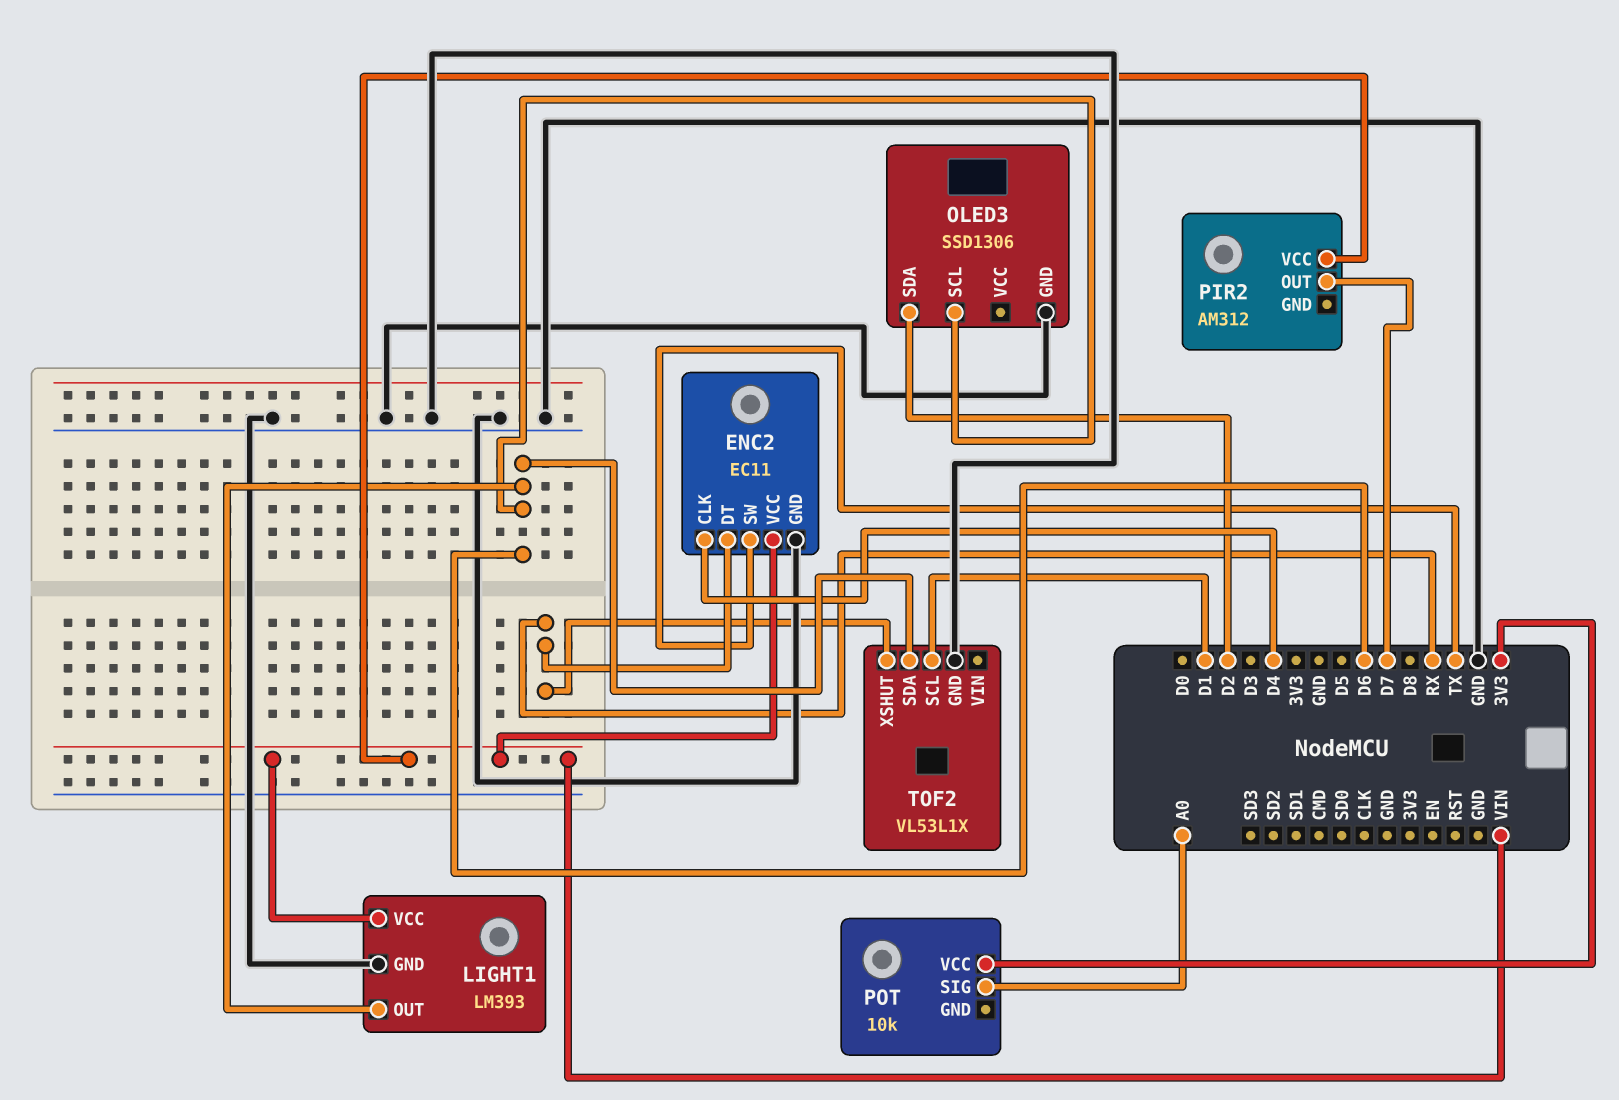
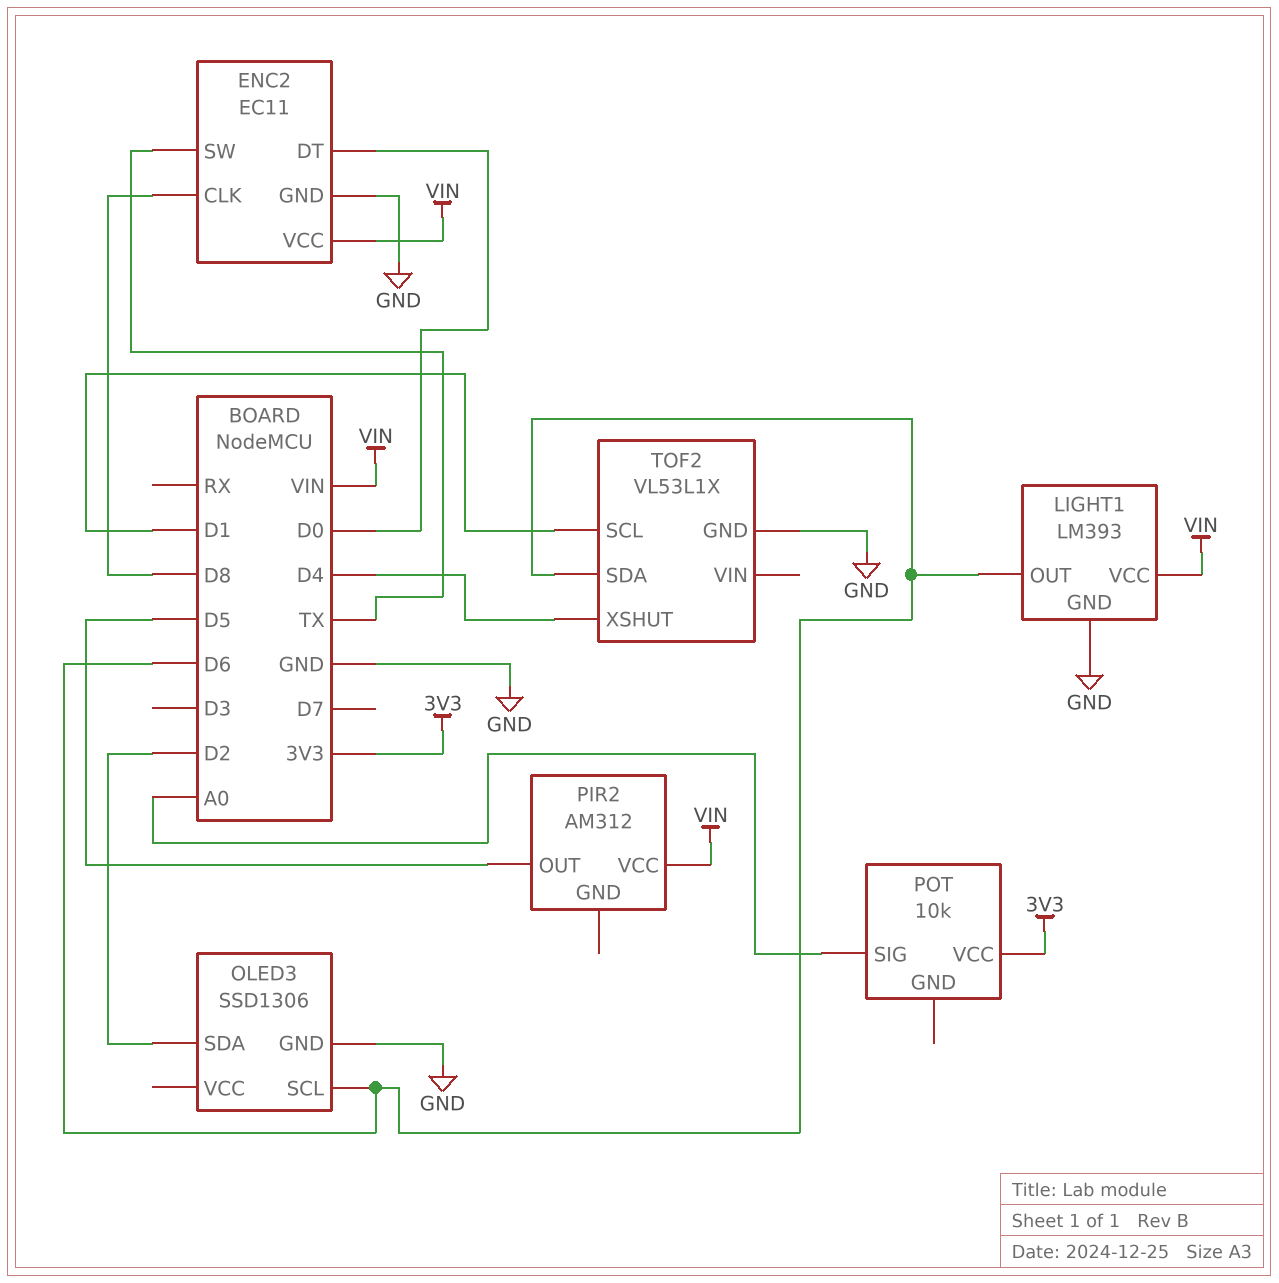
ENC2 pin CLK: D4 -> D8
ENC2 pin DT: RX -> D0
PIR2 pin OUT: D7 -> D5
TOF2 pin XSHUT: RX -> D4

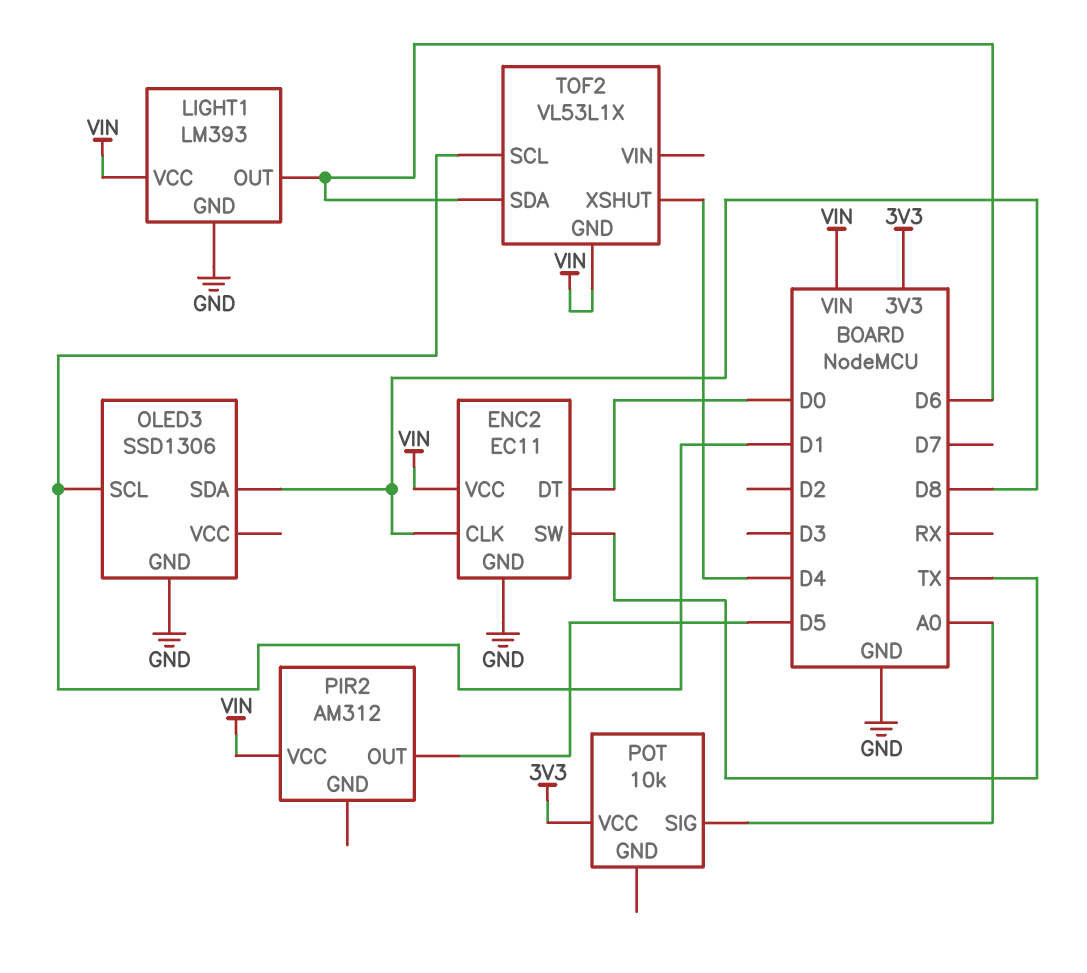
OLED3 pin SCL: D6 -> D1
OLED3 pin SDA: D2 -> D8
TOF2 pin GND: GND -> VIN

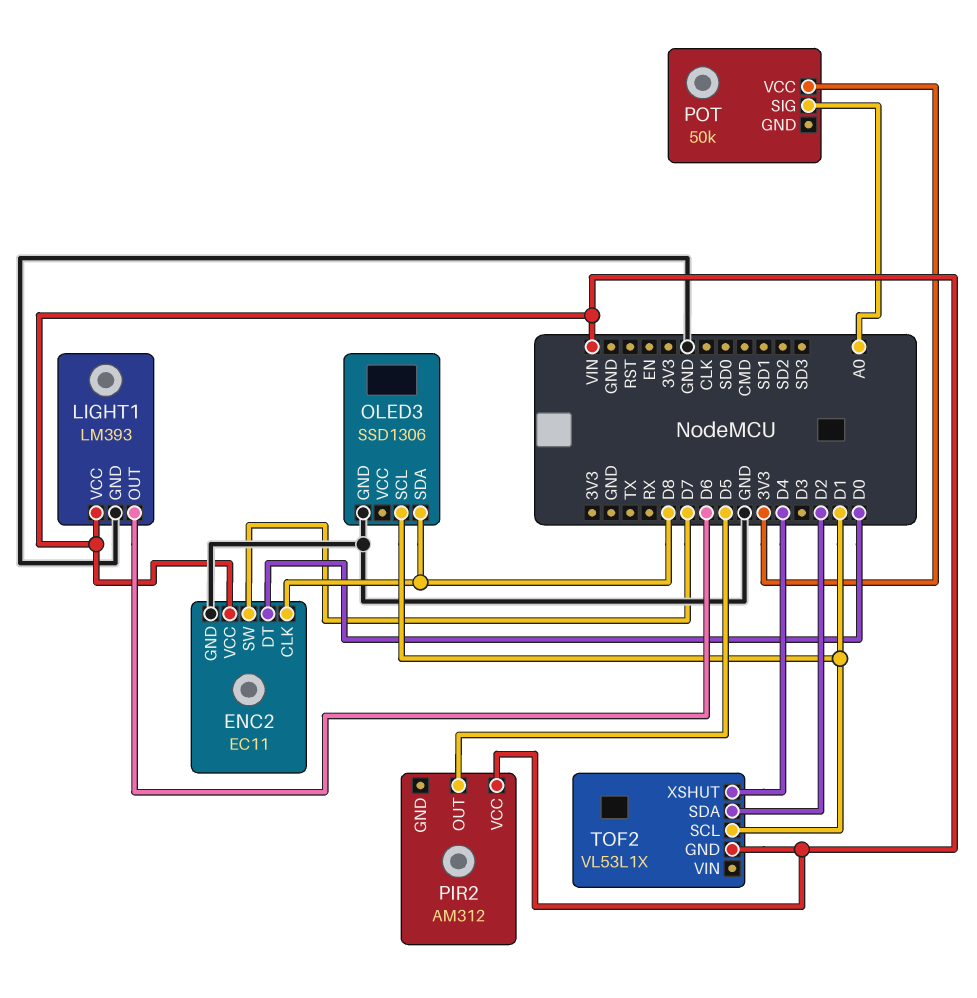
ENC2 pin SW: TX -> D7
POT: 10k -> 50k
TOF2 pin SDA: D6 -> D2

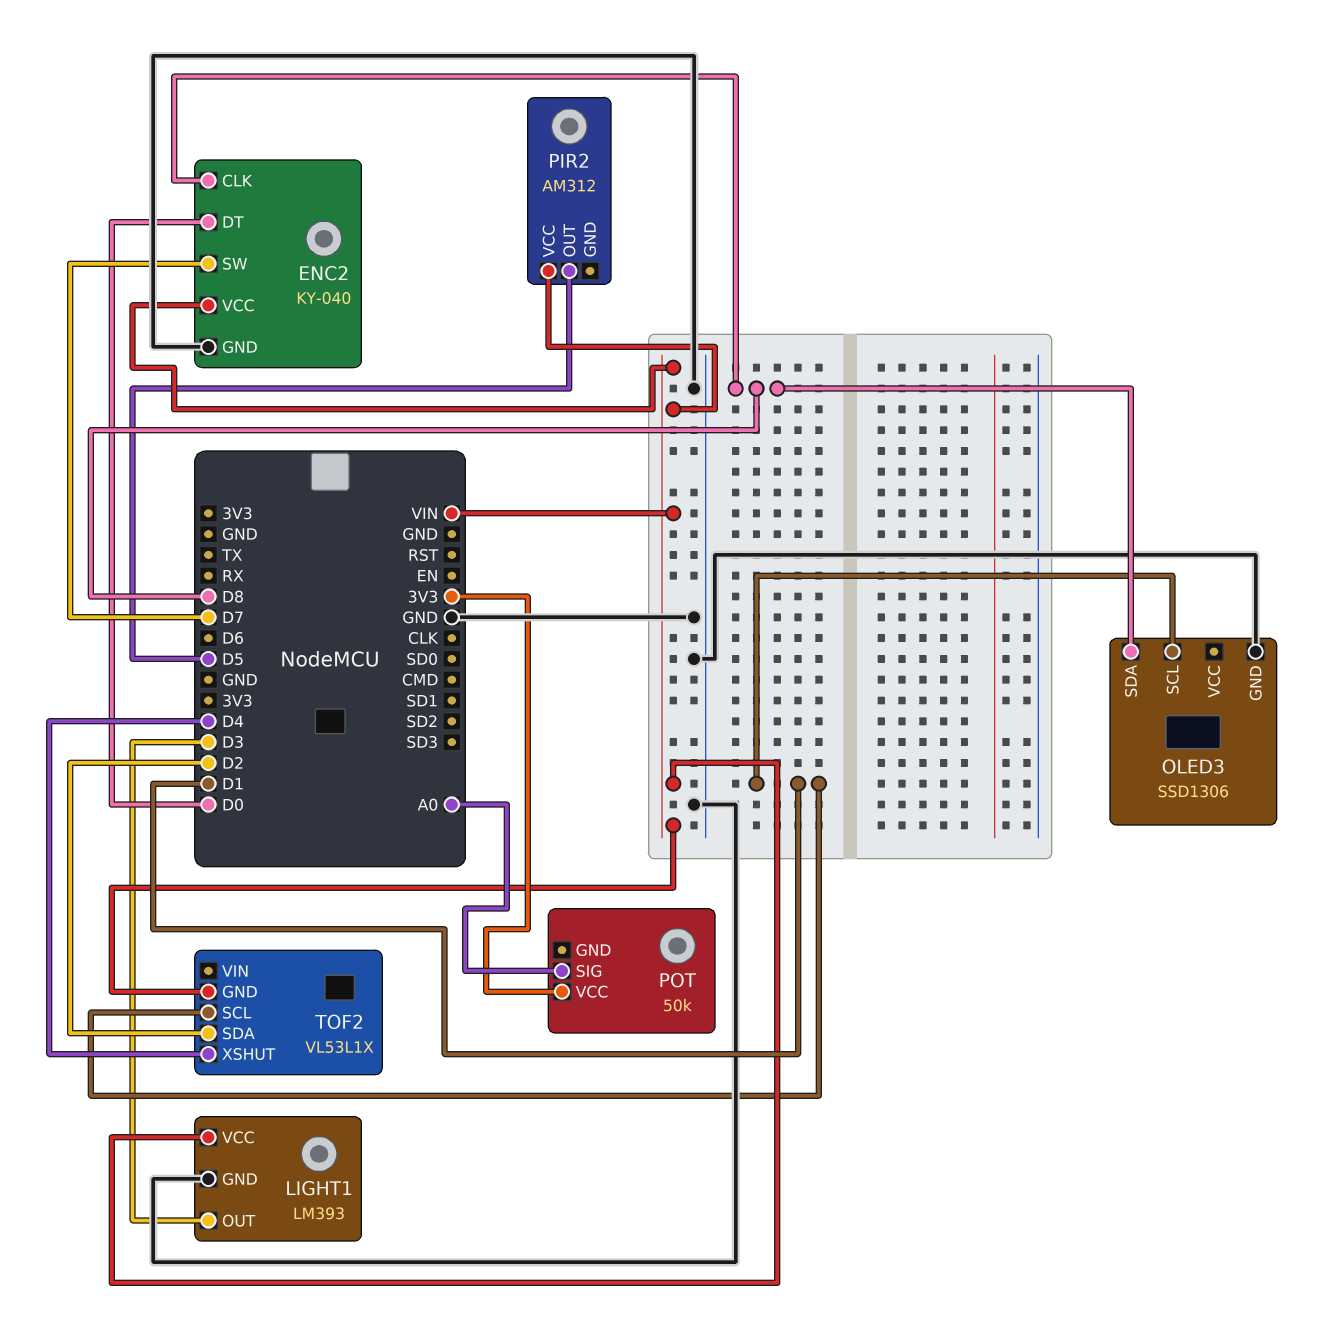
ENC2: EC11 -> KY-040
LIGHT1 pin OUT: D6 -> D3

